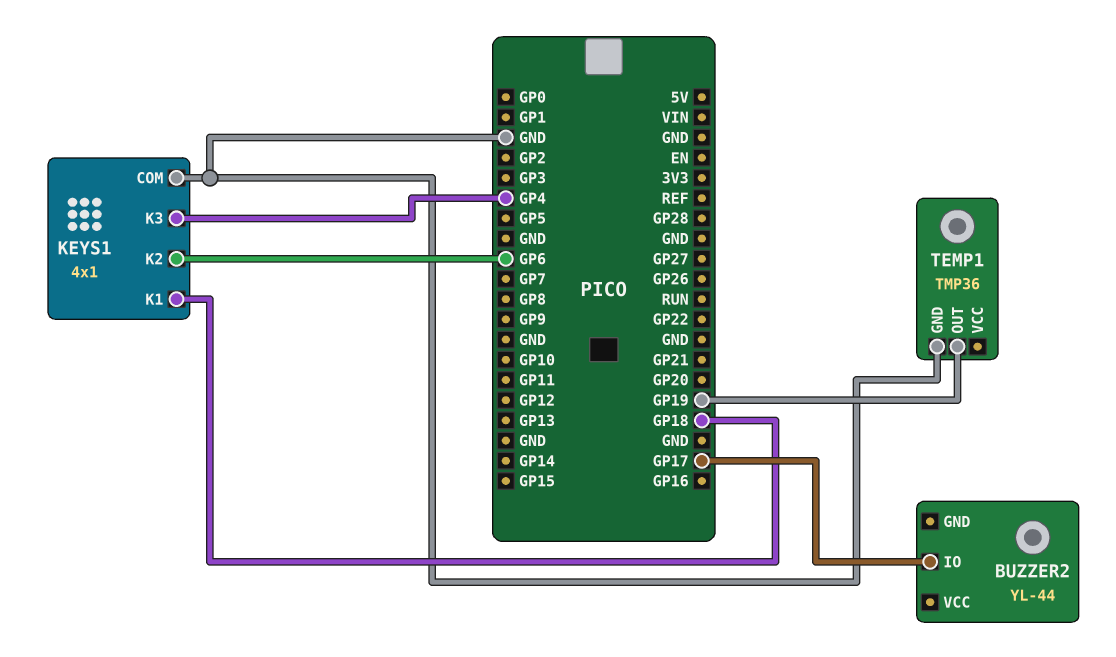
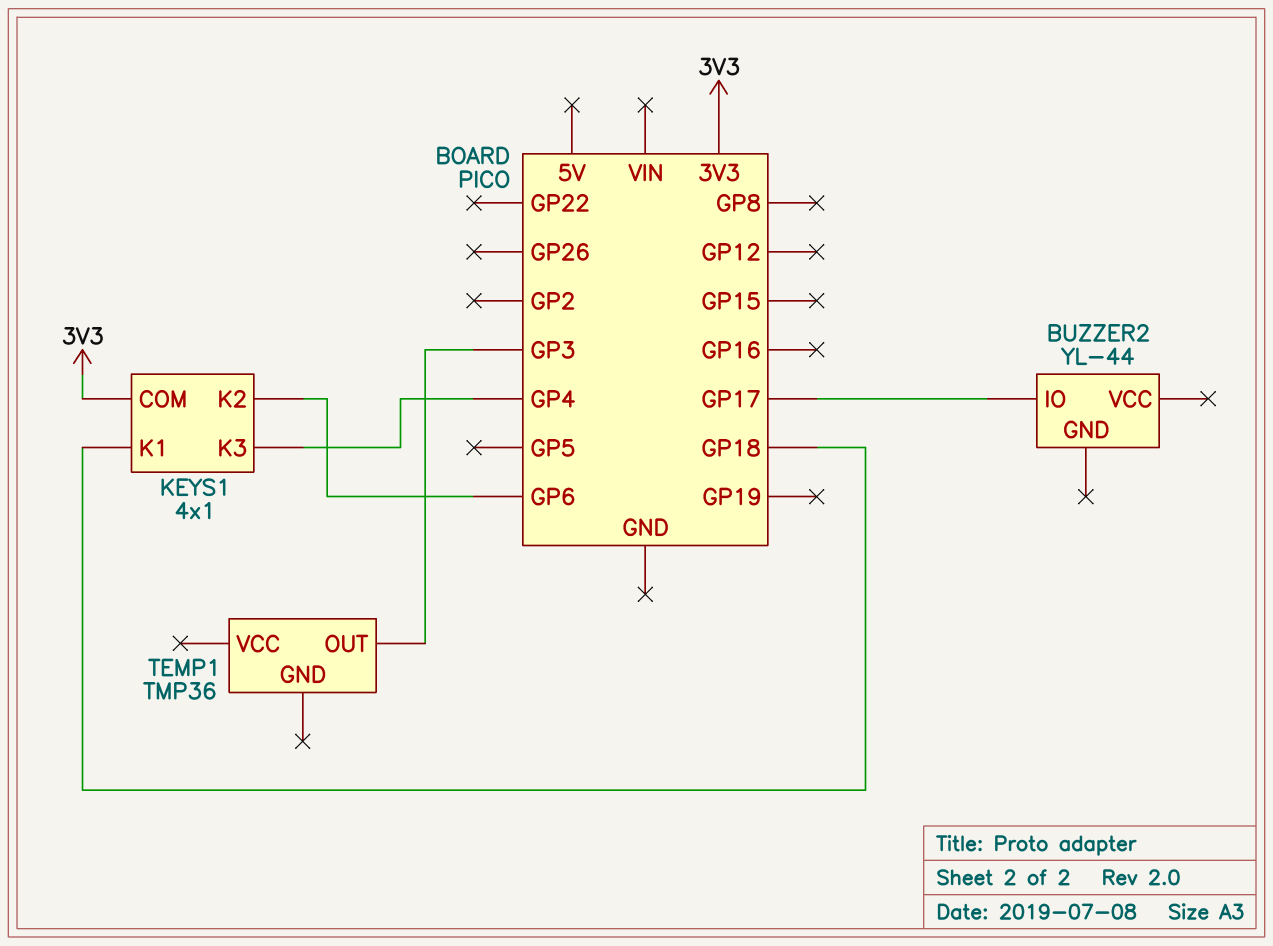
KEYS1 pin COM: GND -> 3V3
TEMP1 pin GND: GND -> none
TEMP1 pin OUT: GP19 -> GP3

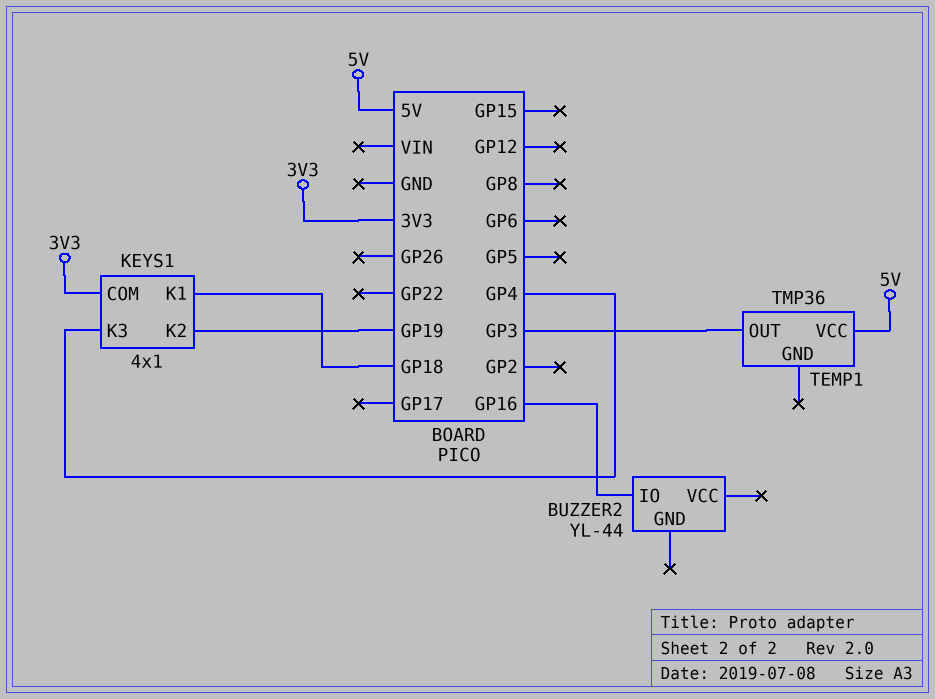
BUZZER2 pin IO: GP17 -> GP16
KEYS1 pin K2: GP6 -> GP19
TEMP1 pin VCC: none -> 5V

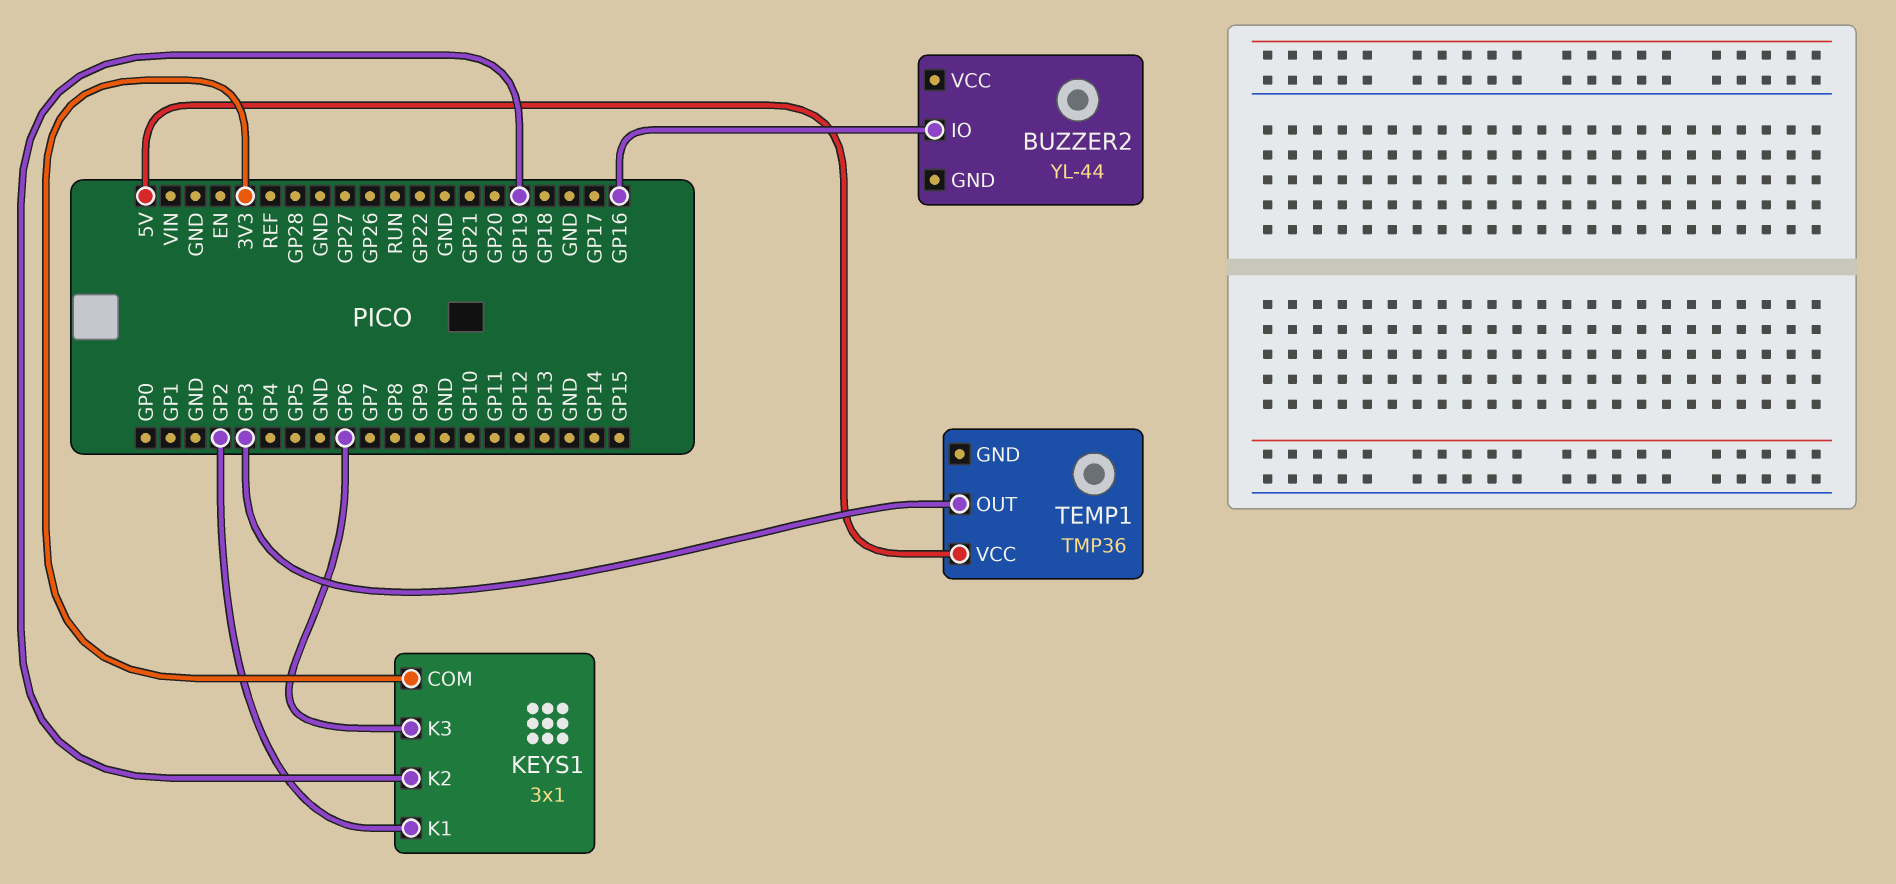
KEYS1: 4x1 -> 3x1
KEYS1 pin K1: GP18 -> GP2
KEYS1 pin K3: GP4 -> GP6

